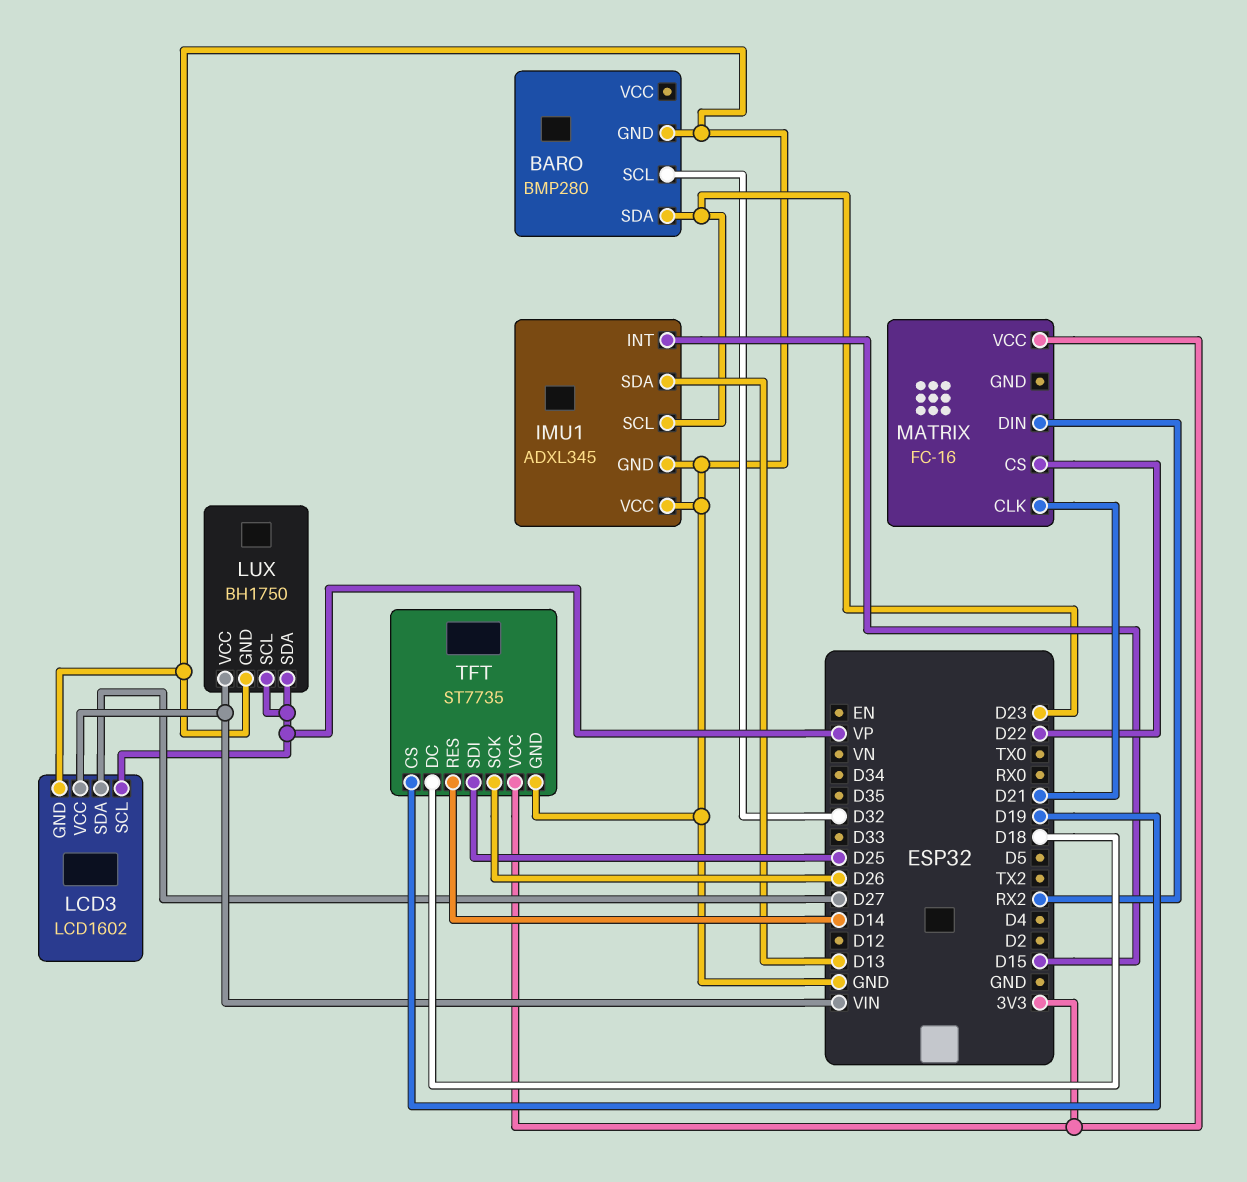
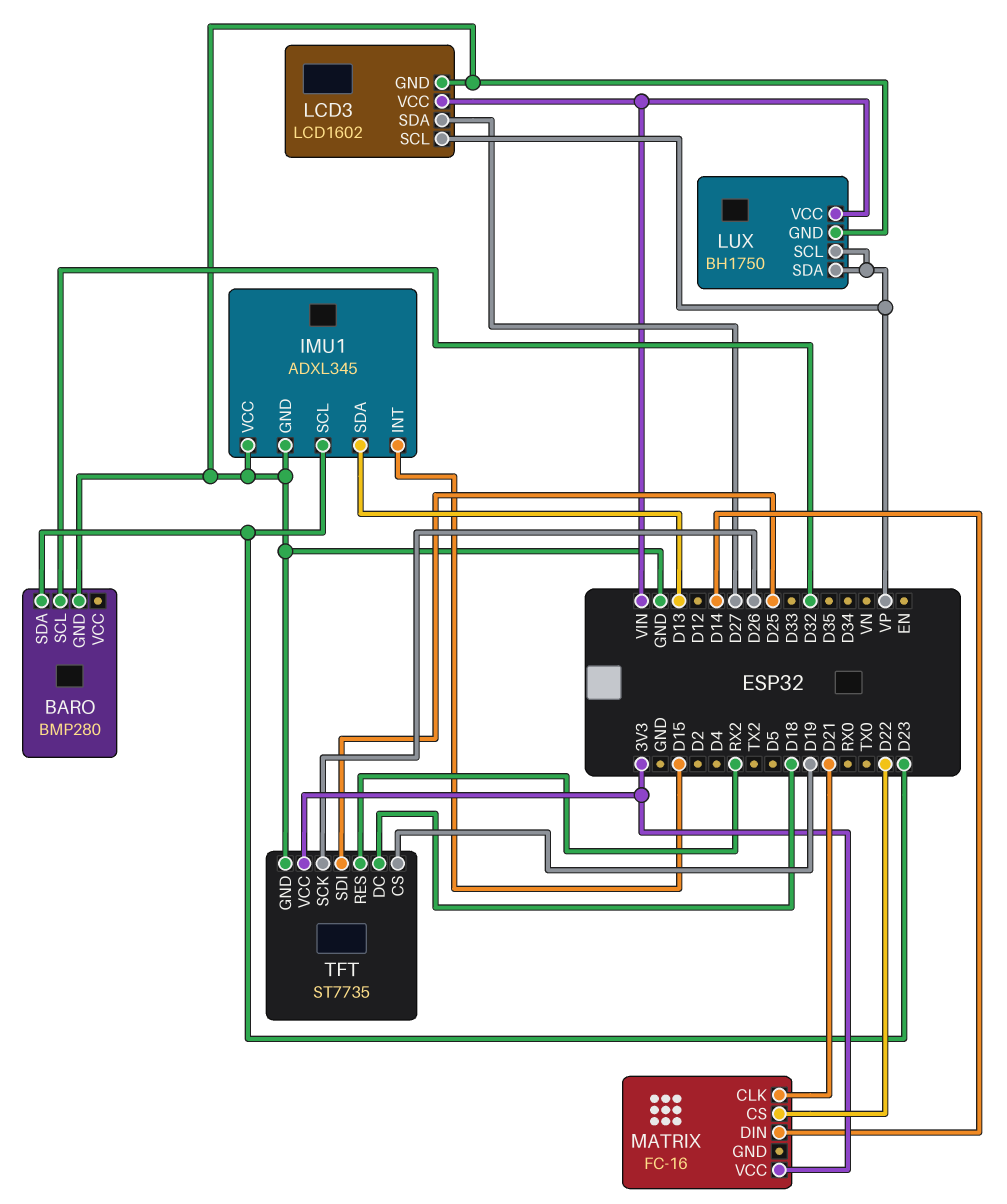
MATRIX pin DIN: RX2 -> D14
TFT pin RES: D14 -> RX2

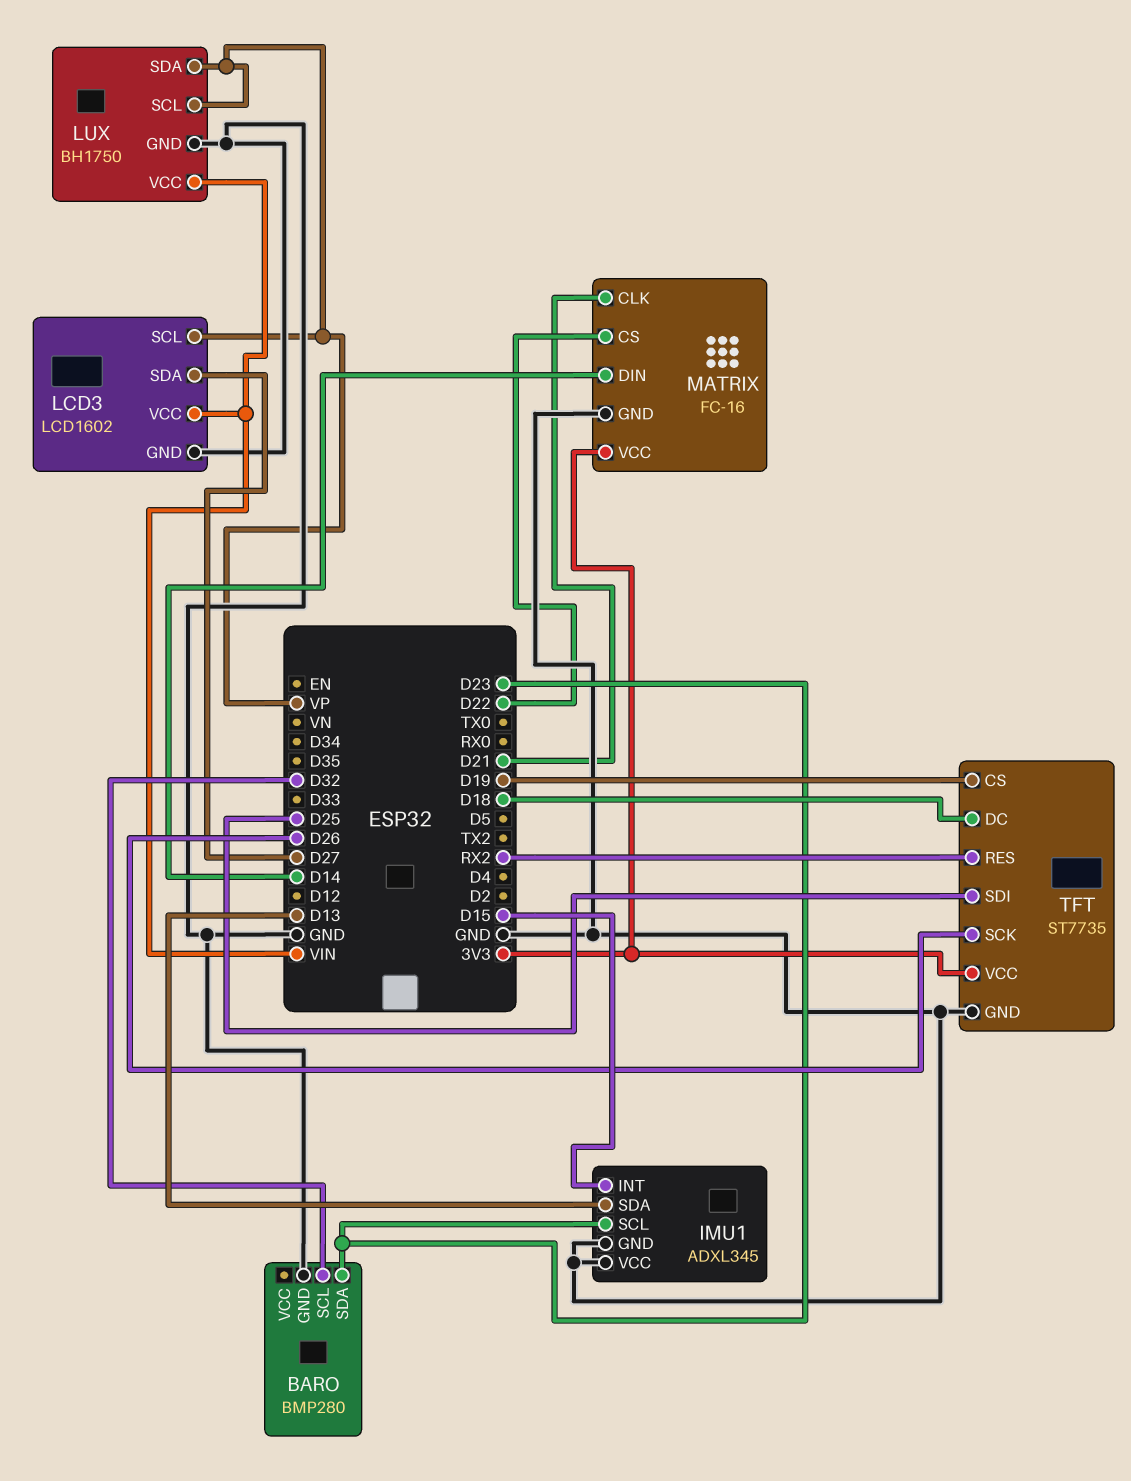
MATRIX pin GND: none -> GND

